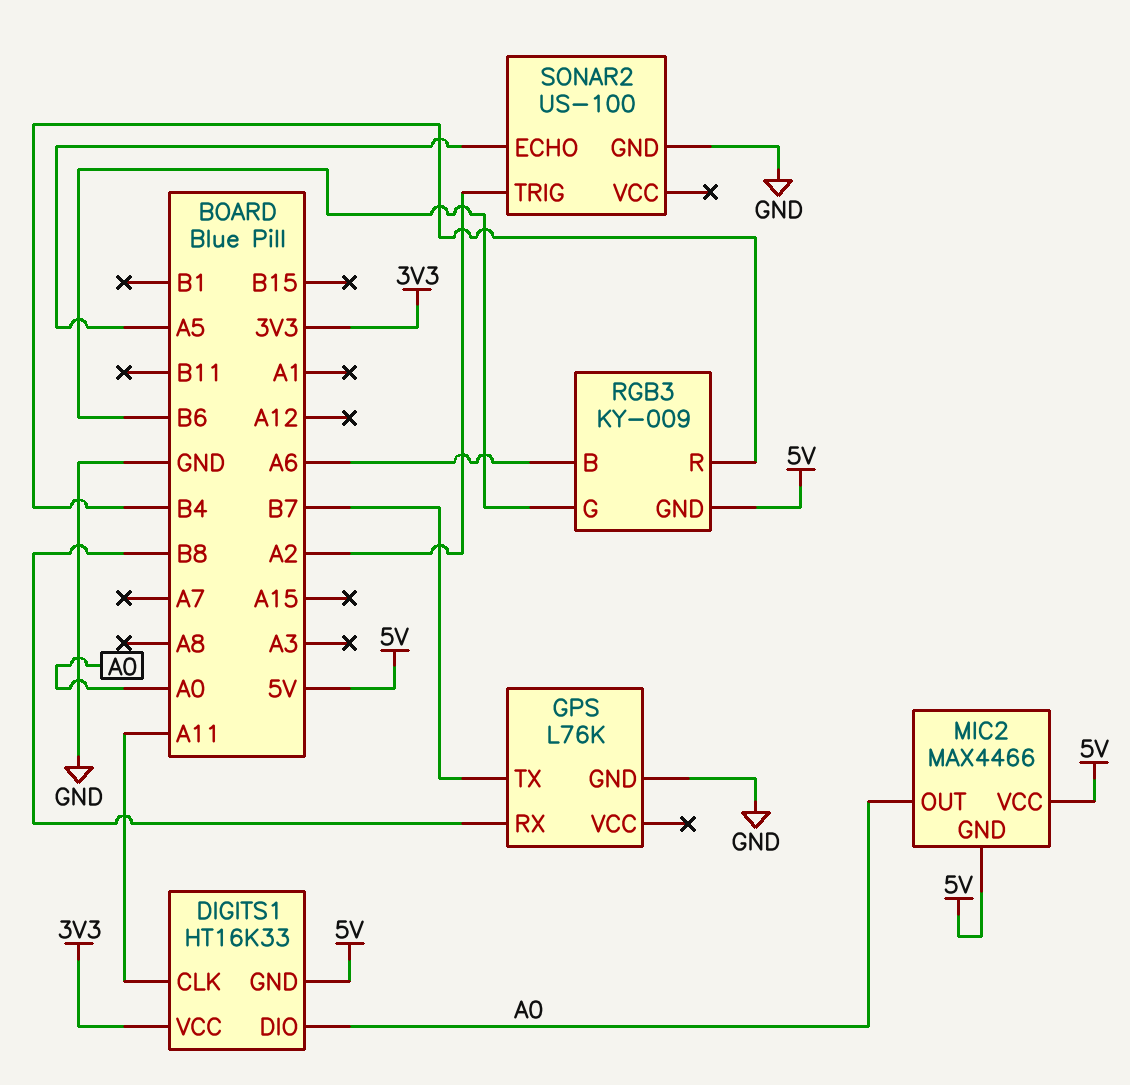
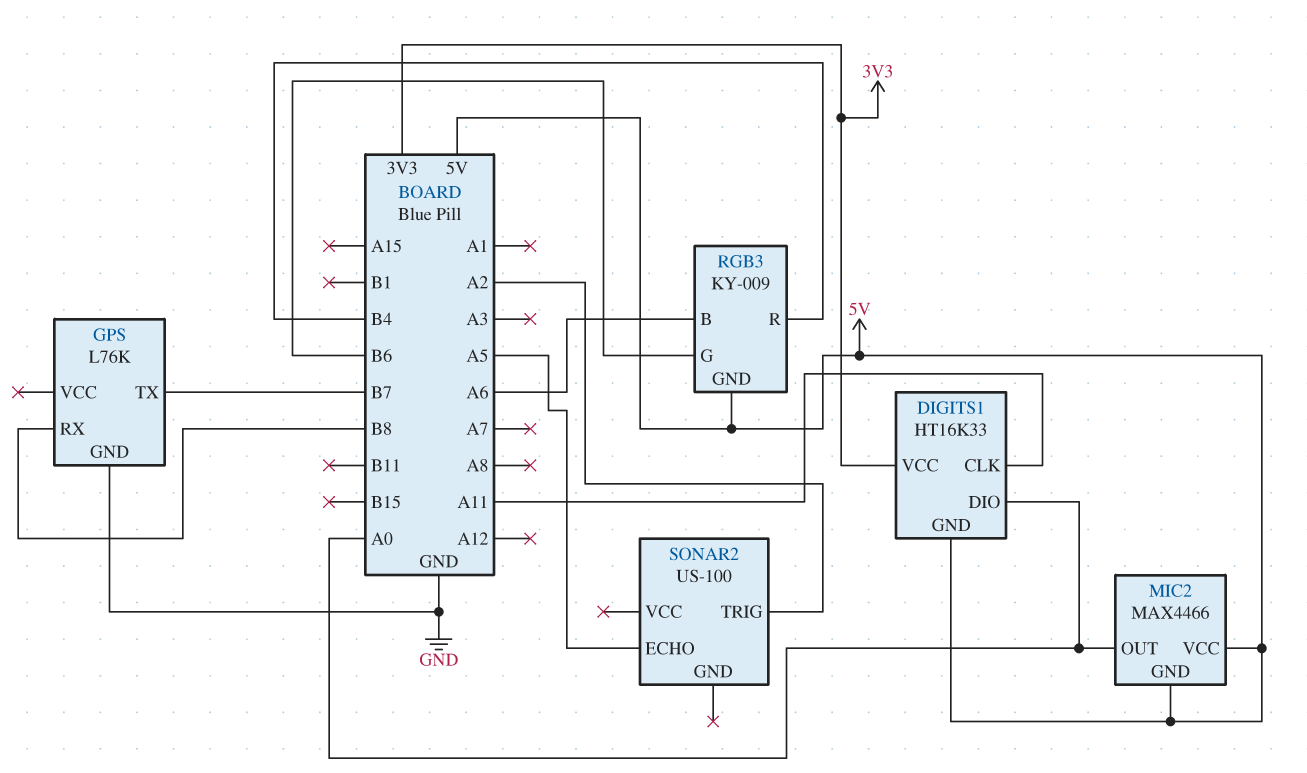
SONAR2 pin GND: GND -> none

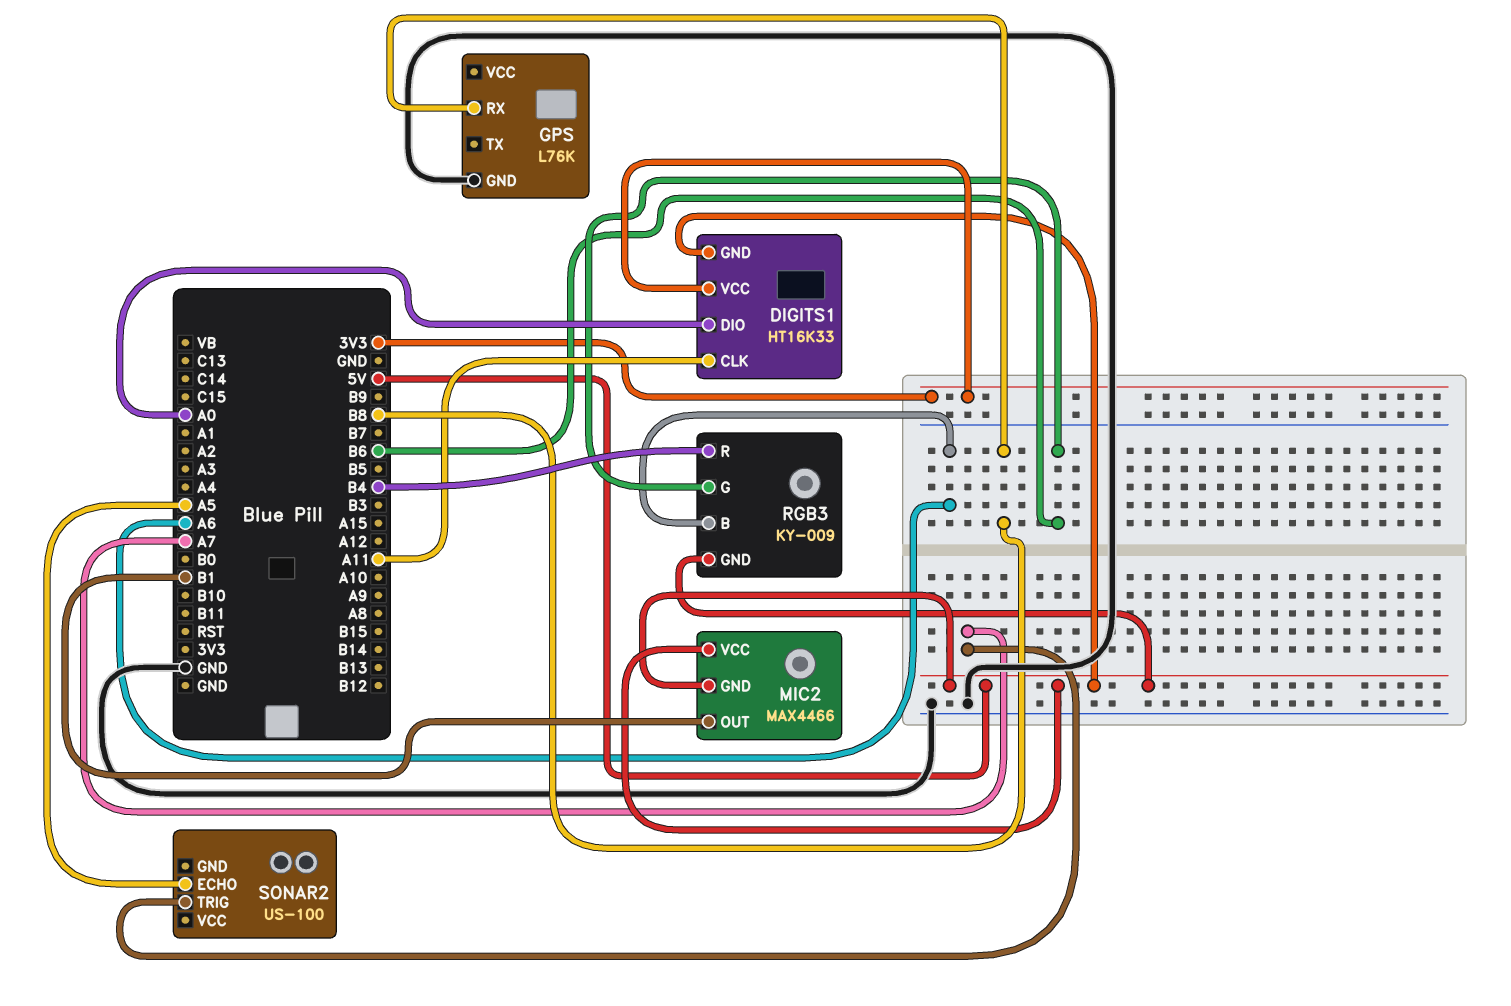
GPS pin TX: B7 -> none
MIC2 pin OUT: A0 -> B1
SONAR2 pin TRIG: A2 -> A7

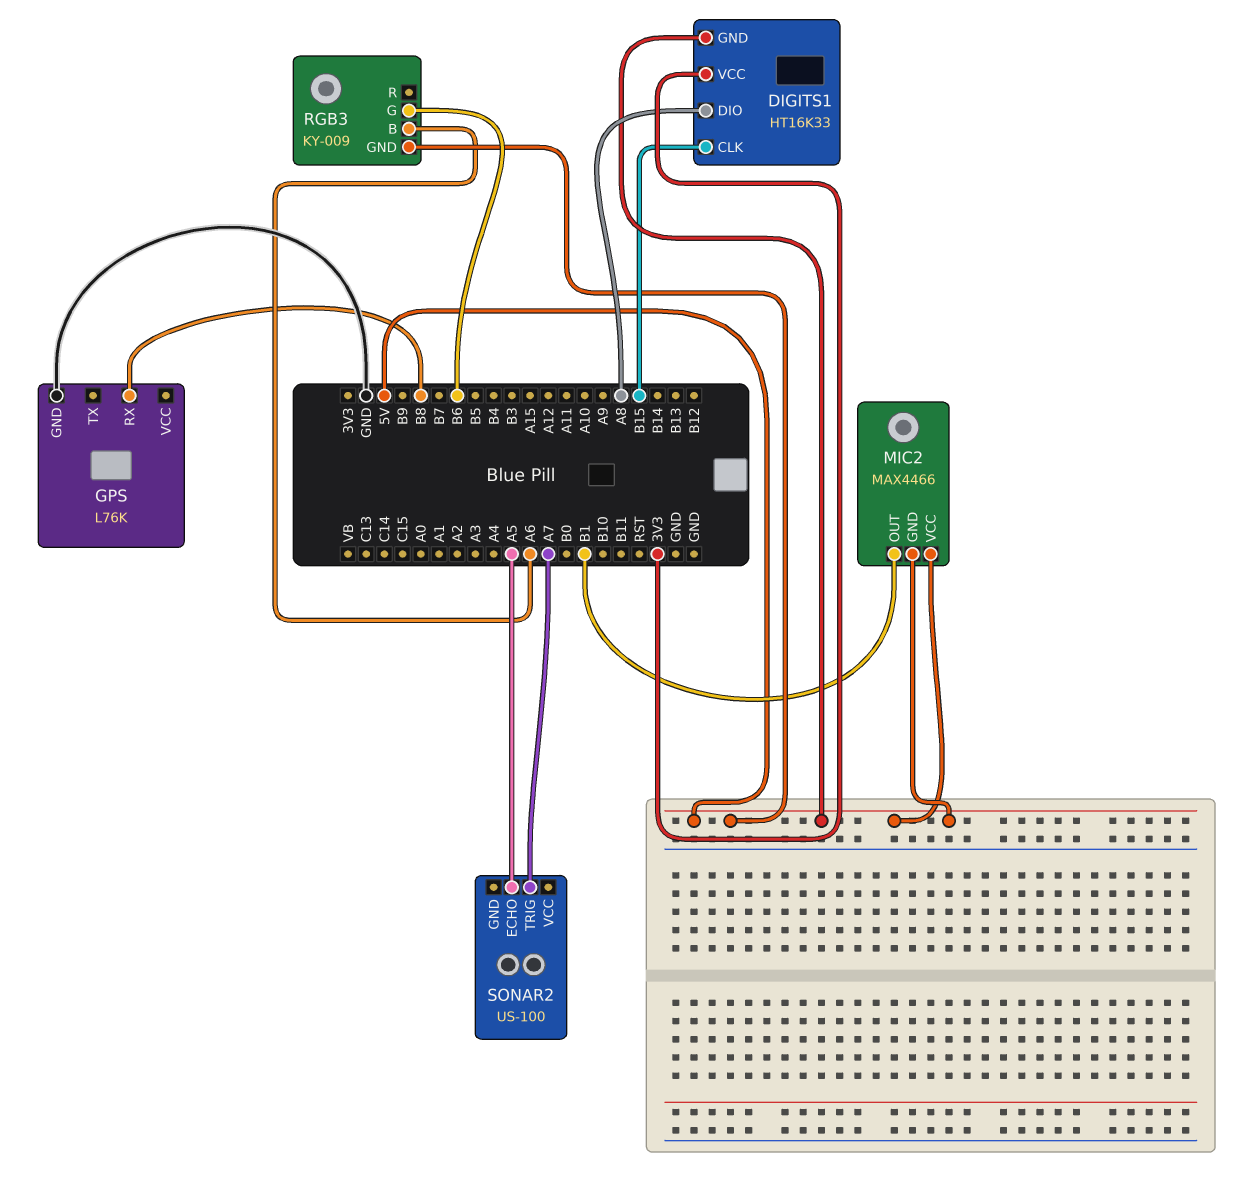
DIGITS1 pin CLK: A11 -> B15
DIGITS1 pin DIO: A0 -> A8
RGB3 pin R: B4 -> none

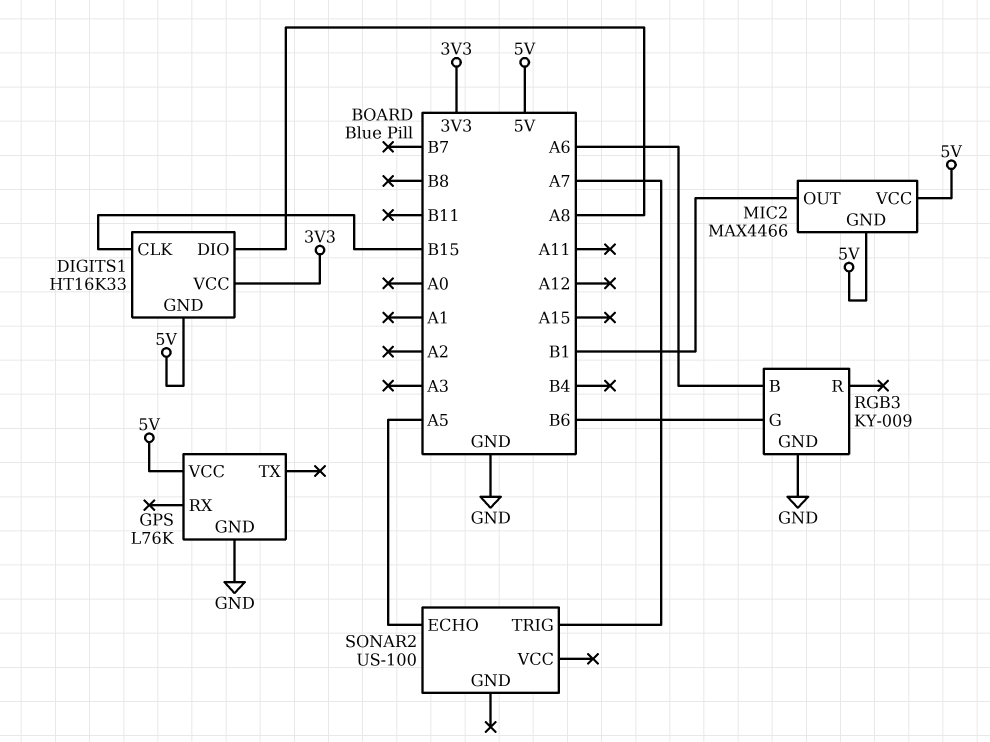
GPS pin RX: B8 -> none
GPS pin VCC: none -> 5V
RGB3 pin GND: 5V -> GND

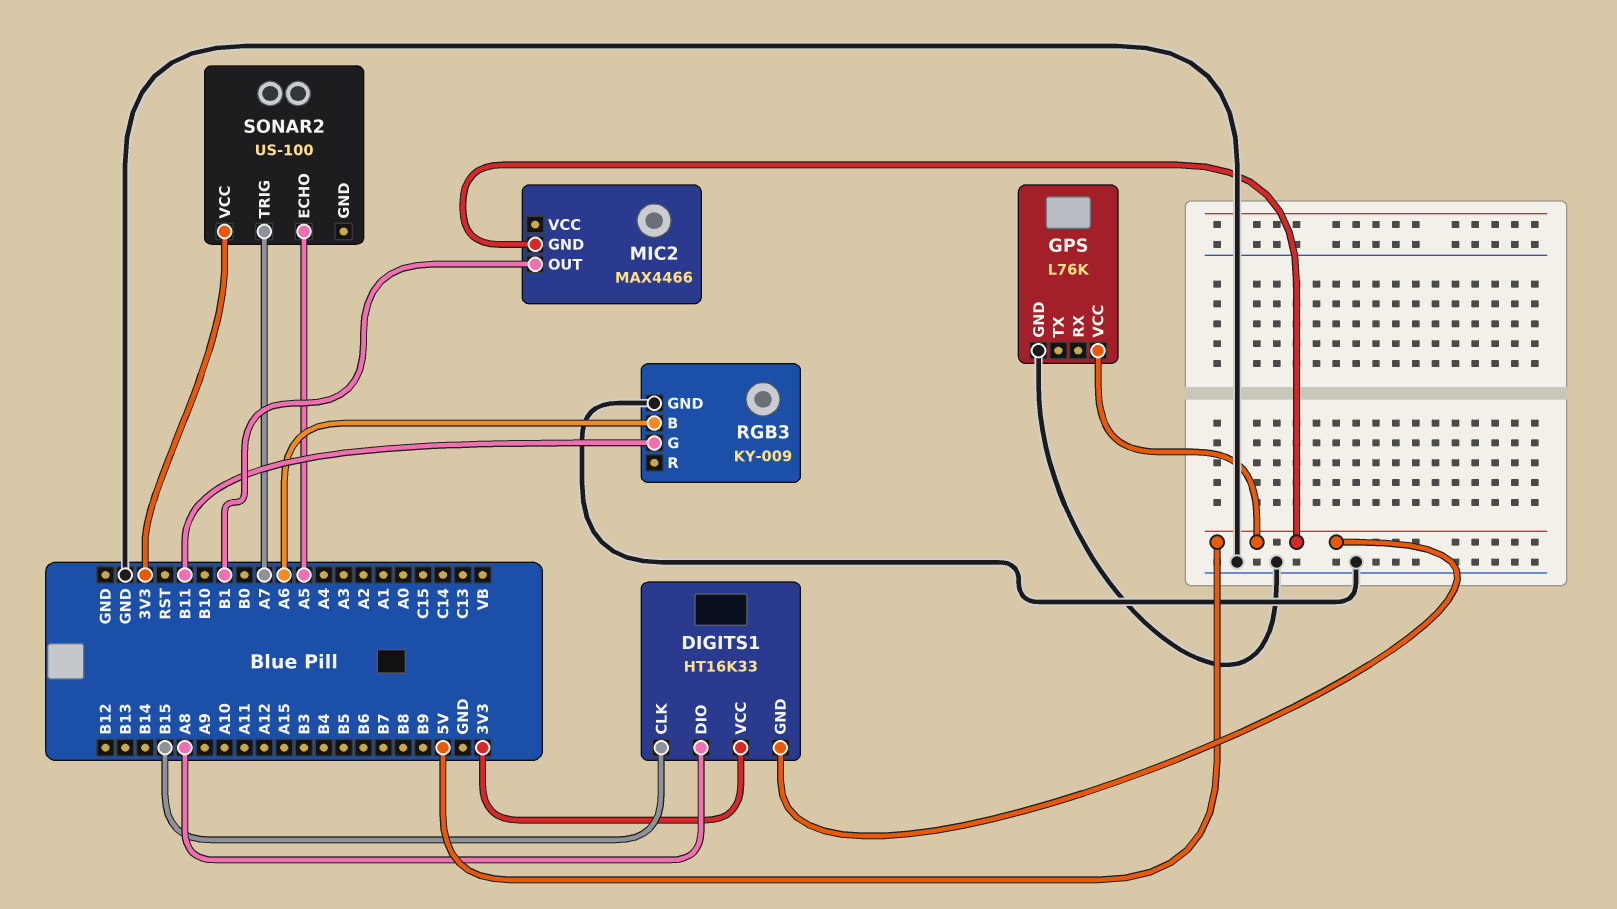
MIC2 pin VCC: 5V -> none
RGB3 pin G: B6 -> B11
SONAR2 pin VCC: none -> 3V3

